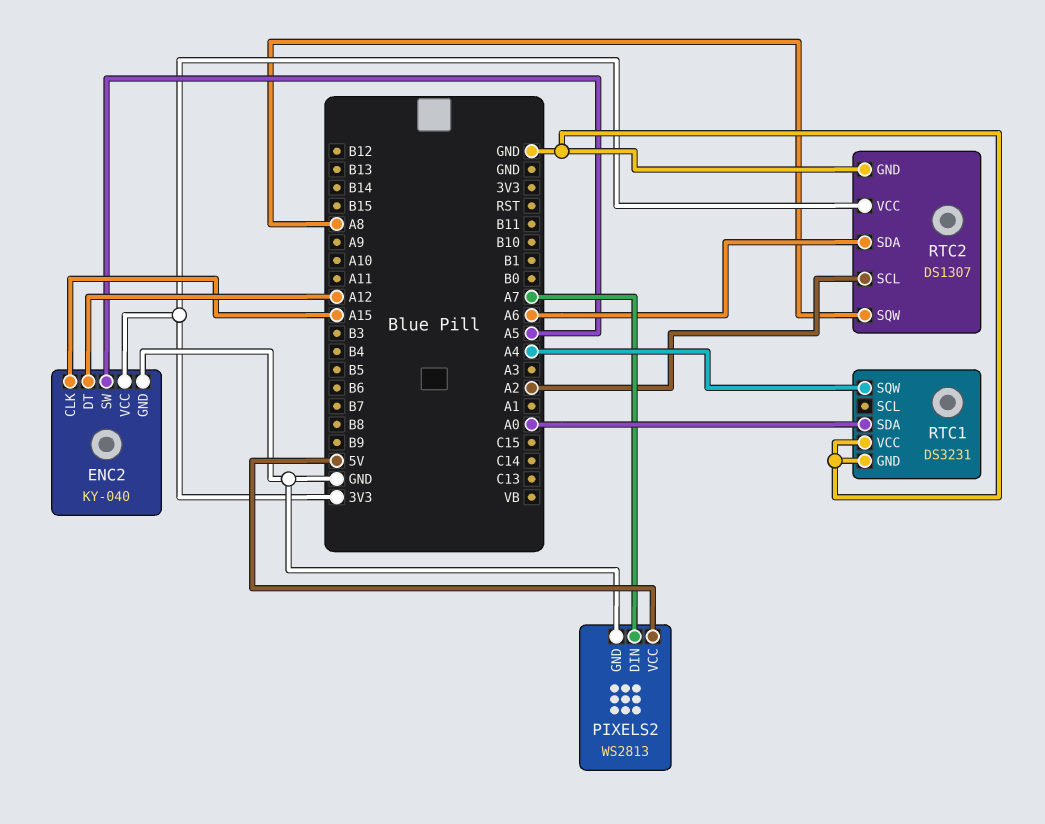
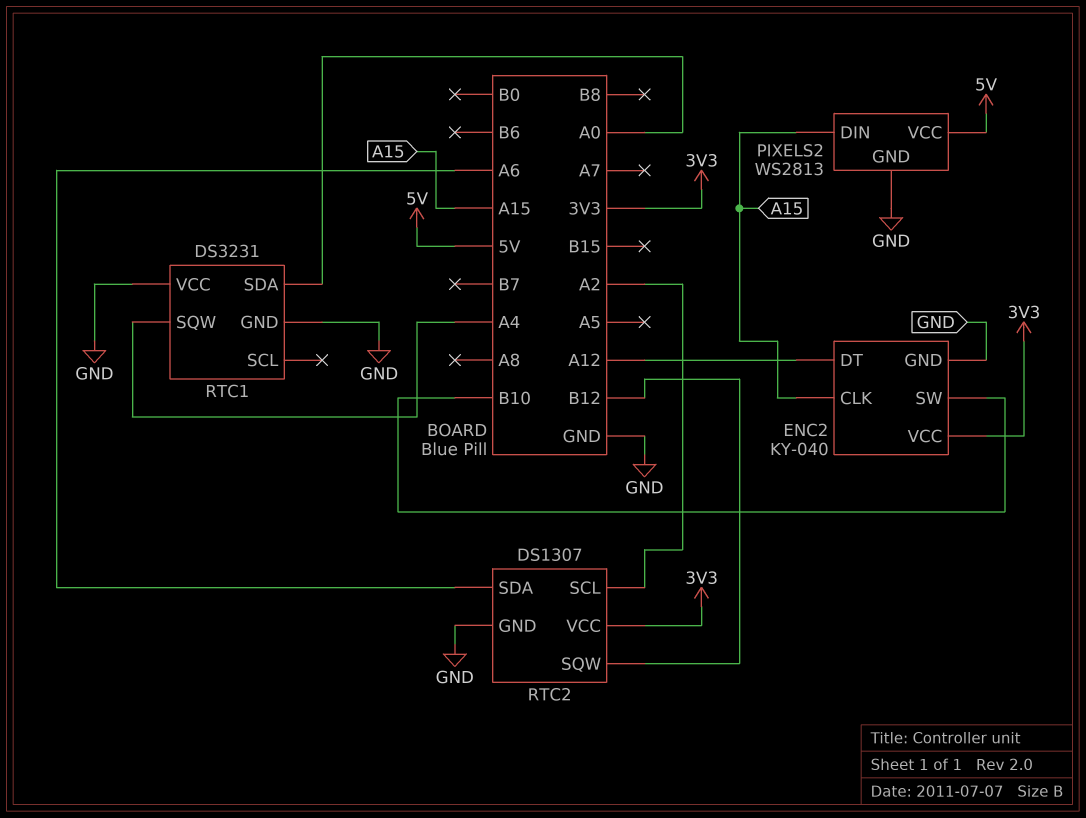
ENC2 pin SW: A5 -> B10
PIXELS2 pin DIN: A7 -> A15
RTC2 pin SQW: A8 -> B12

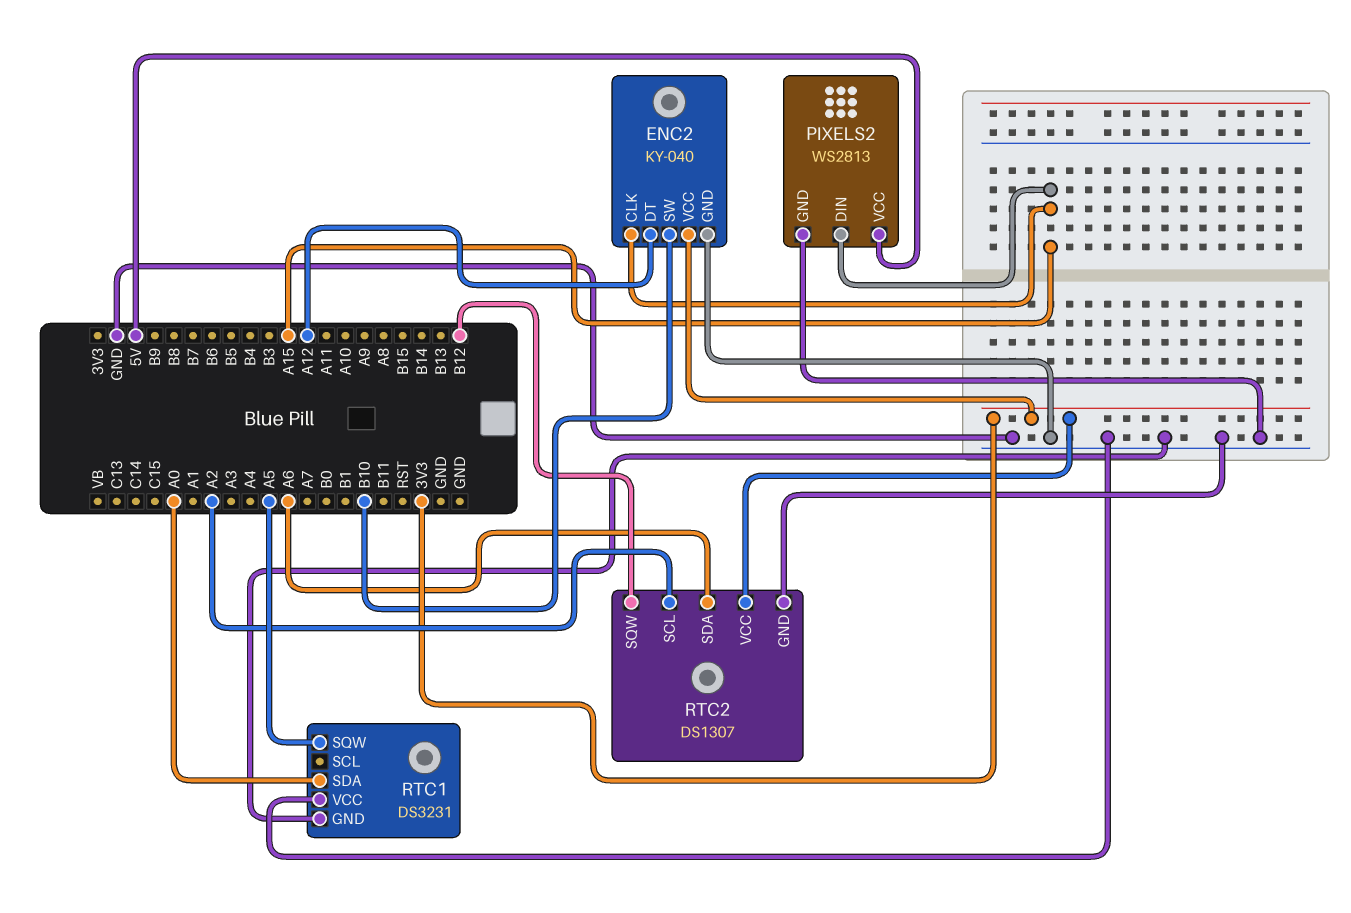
RTC1 pin SQW: A4 -> A5

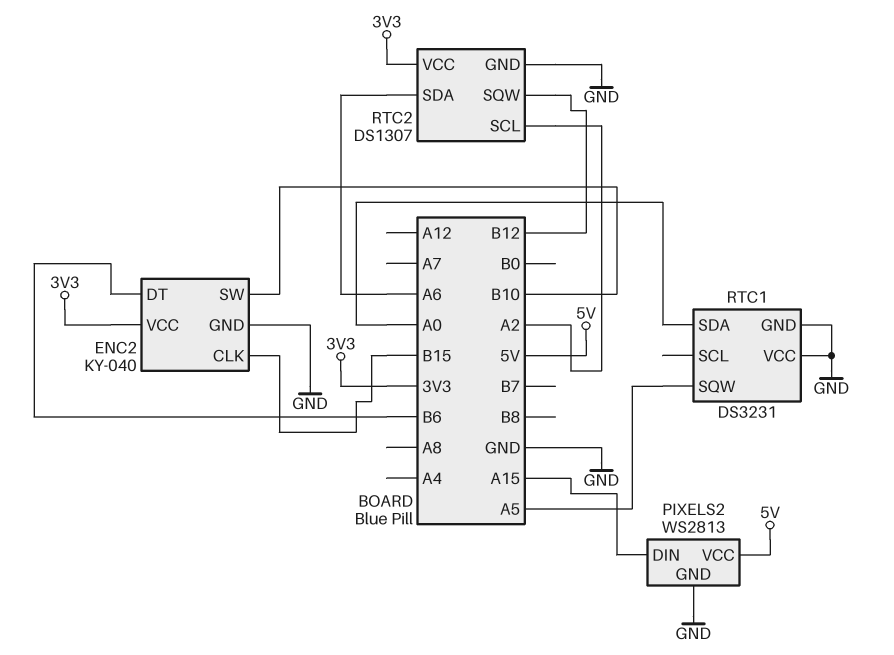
ENC2 pin CLK: A15 -> B15
ENC2 pin DT: A12 -> B6

